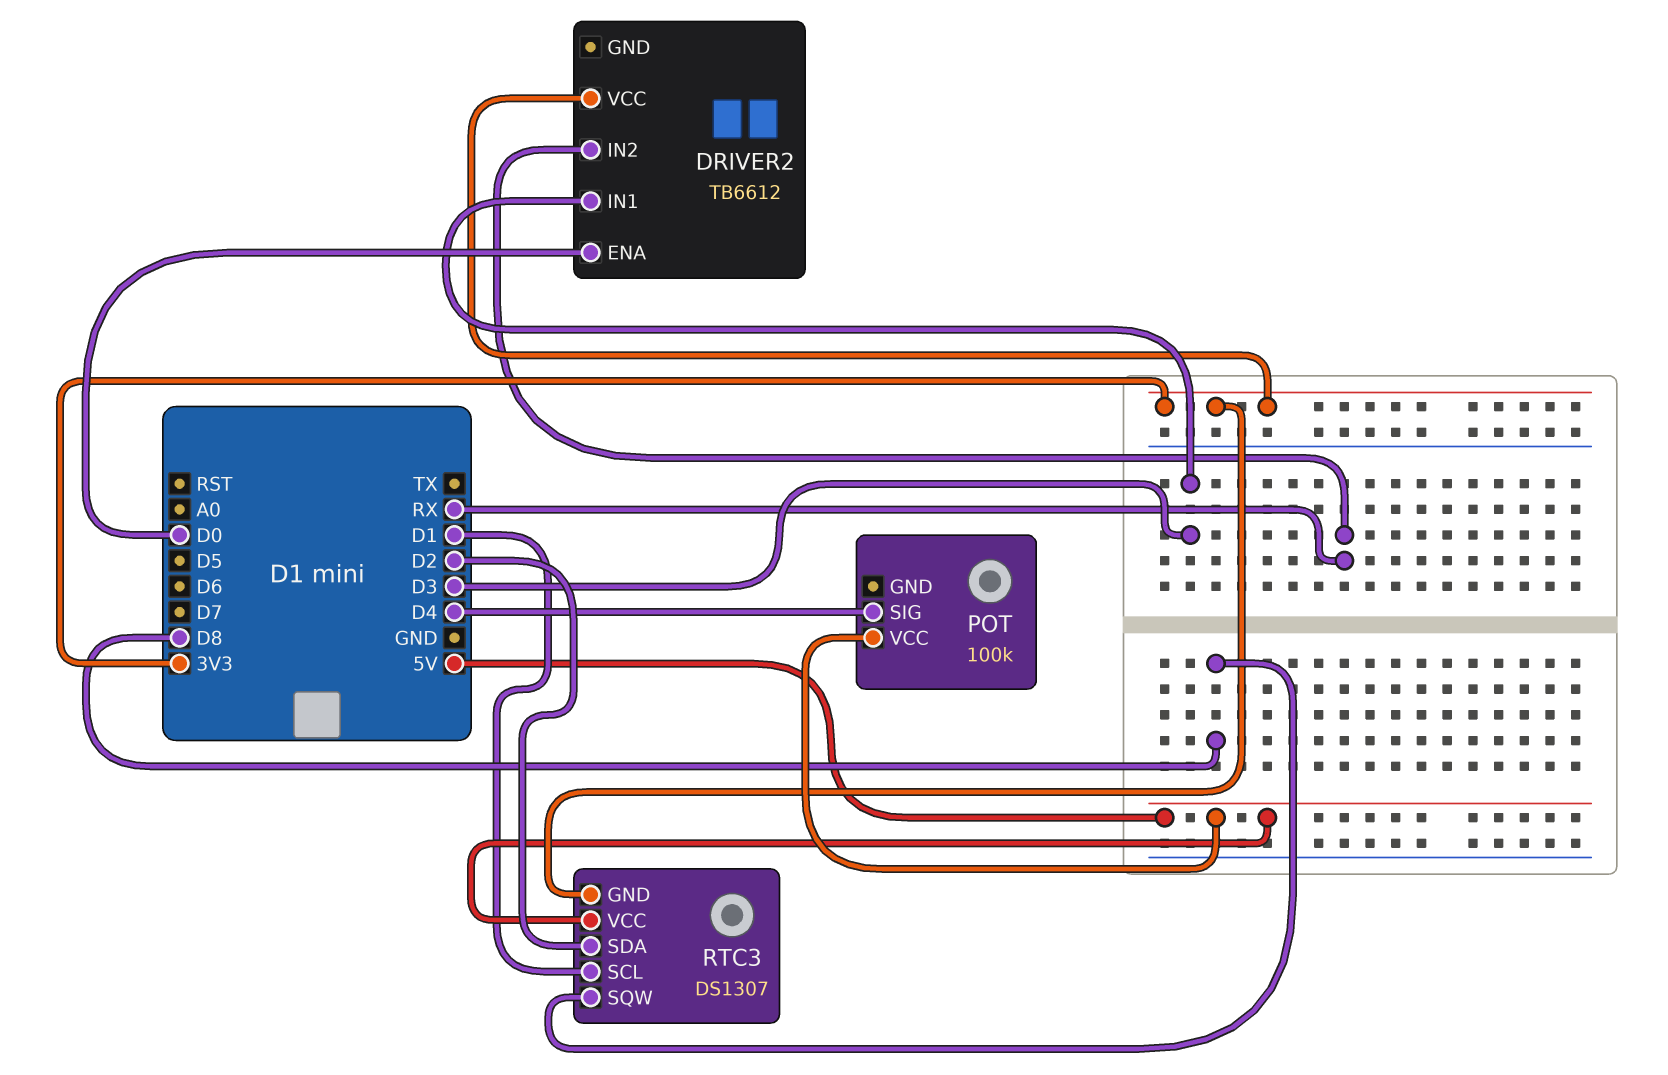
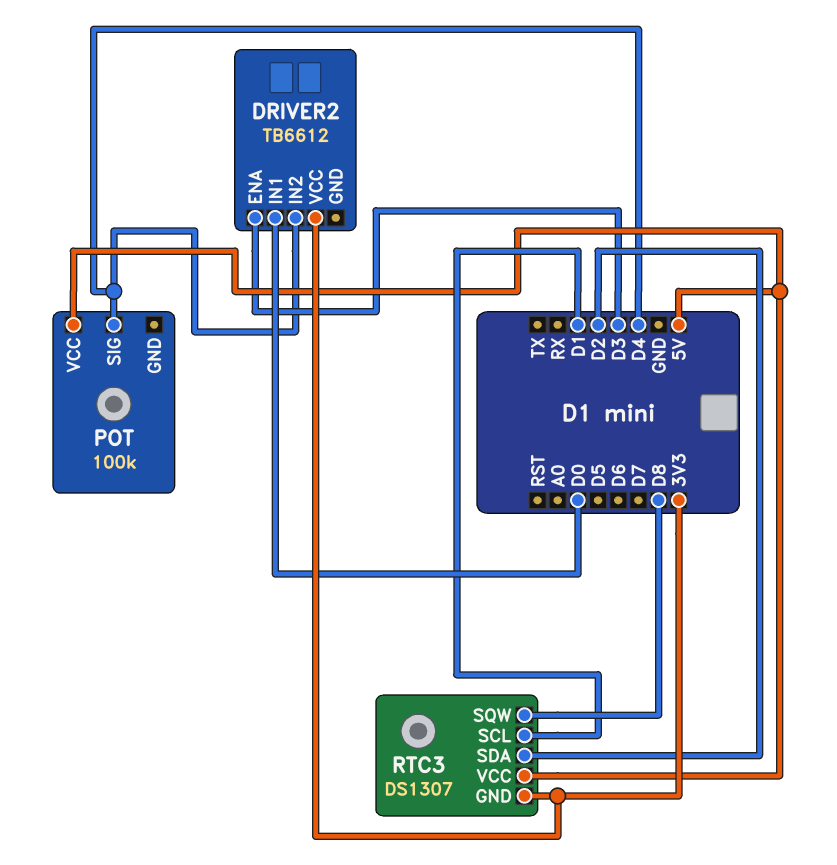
DRIVER2 pin ENA: D0 -> D3
DRIVER2 pin IN1: D3 -> D0
DRIVER2 pin IN2: RX -> D4

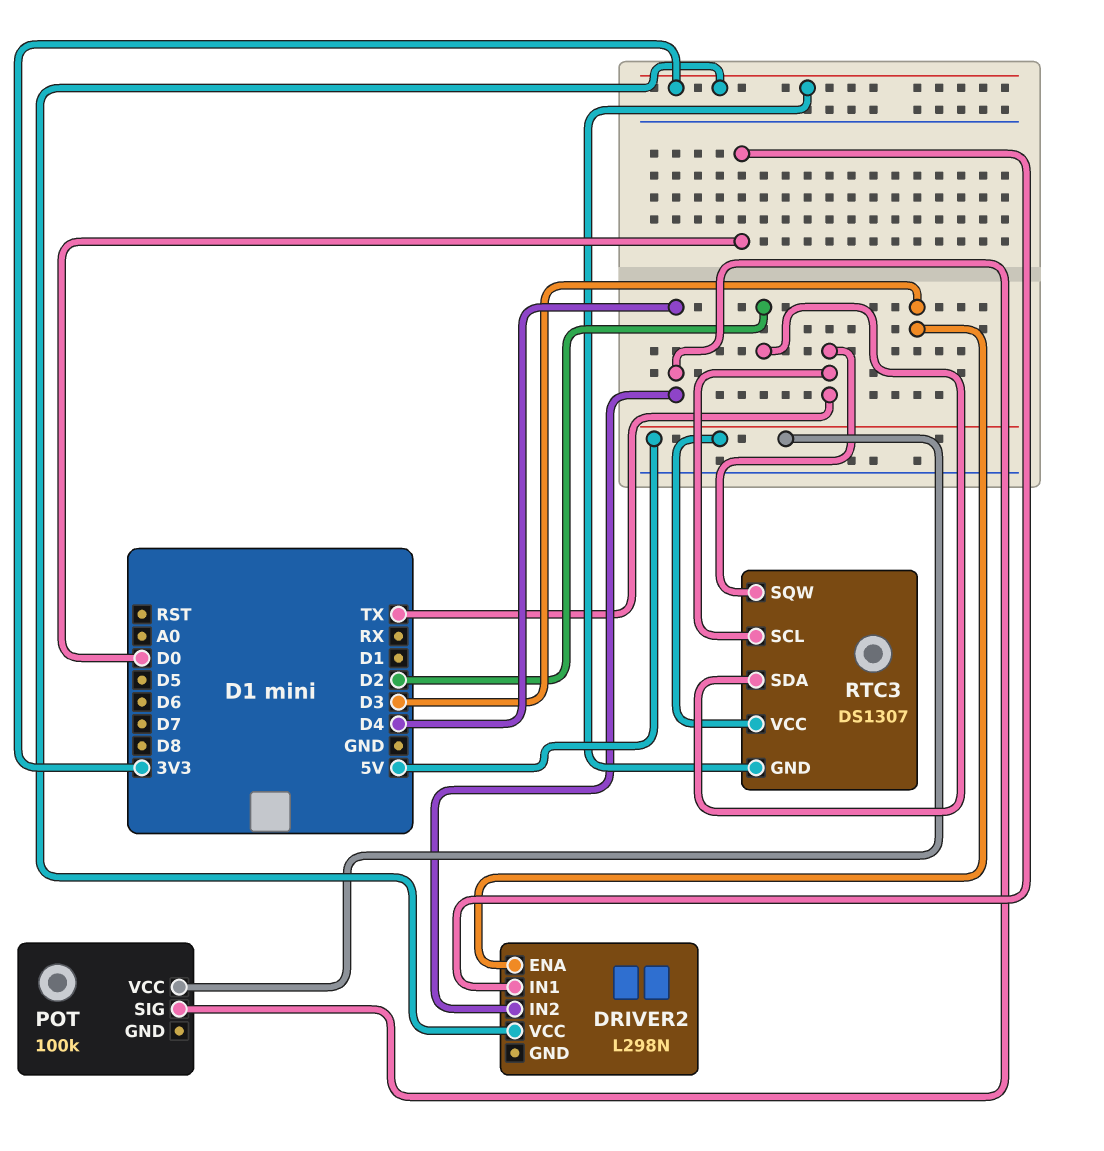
DRIVER2: TB6612 -> L298N
RTC3 pin SCL: D1 -> TX
RTC3 pin SQW: D8 -> TX

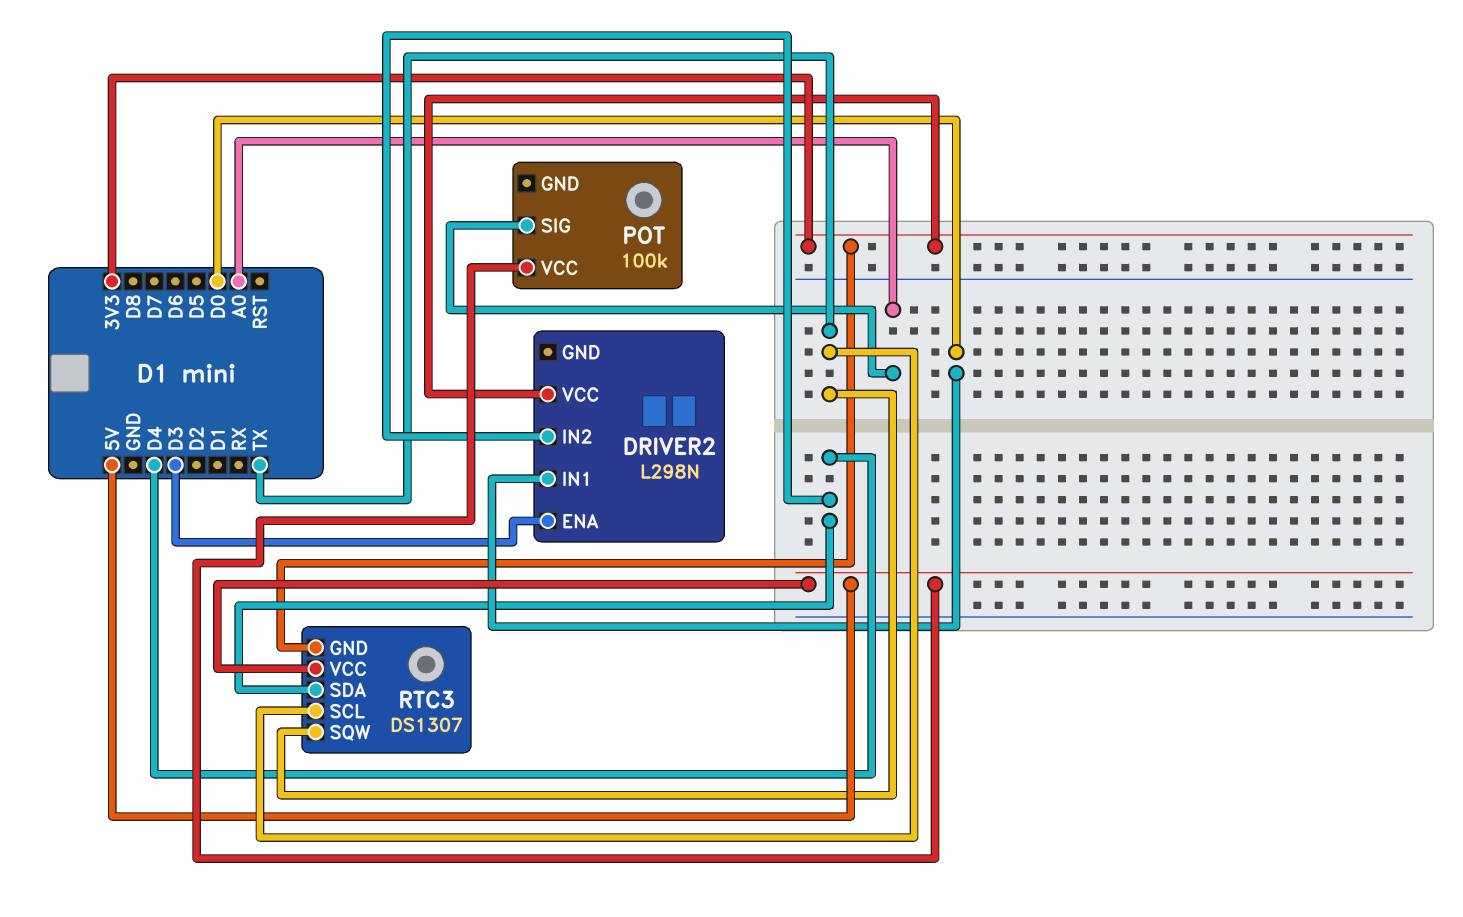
POT pin SIG: D4 -> A0
RTC3 pin SDA: D2 -> D4

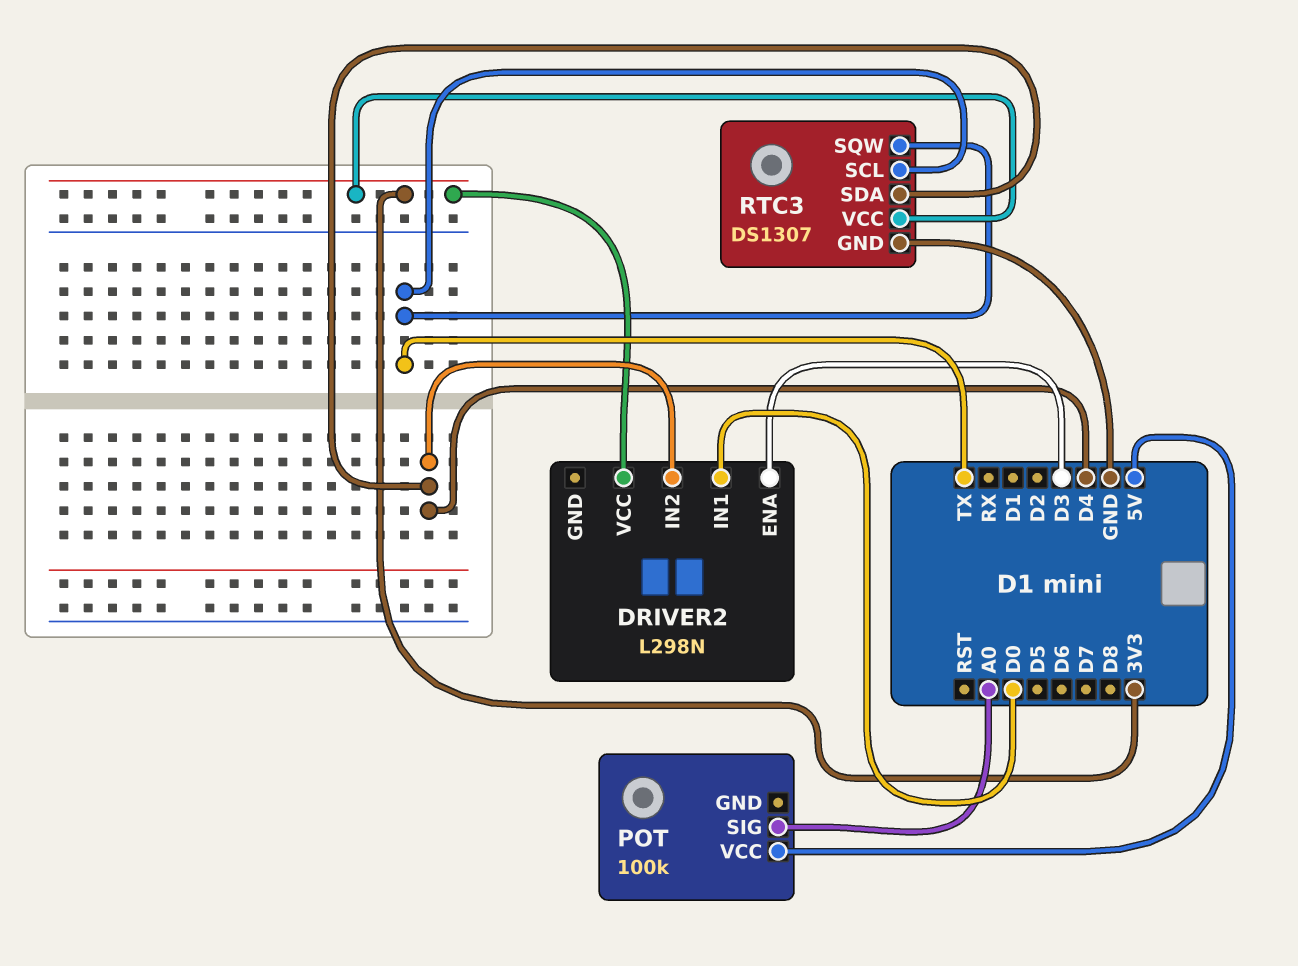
RTC3 pin GND: 3V3 -> GND
RTC3 pin VCC: 5V -> 3V3

